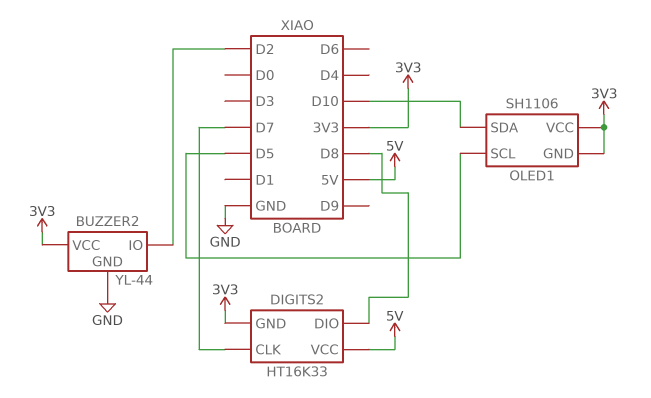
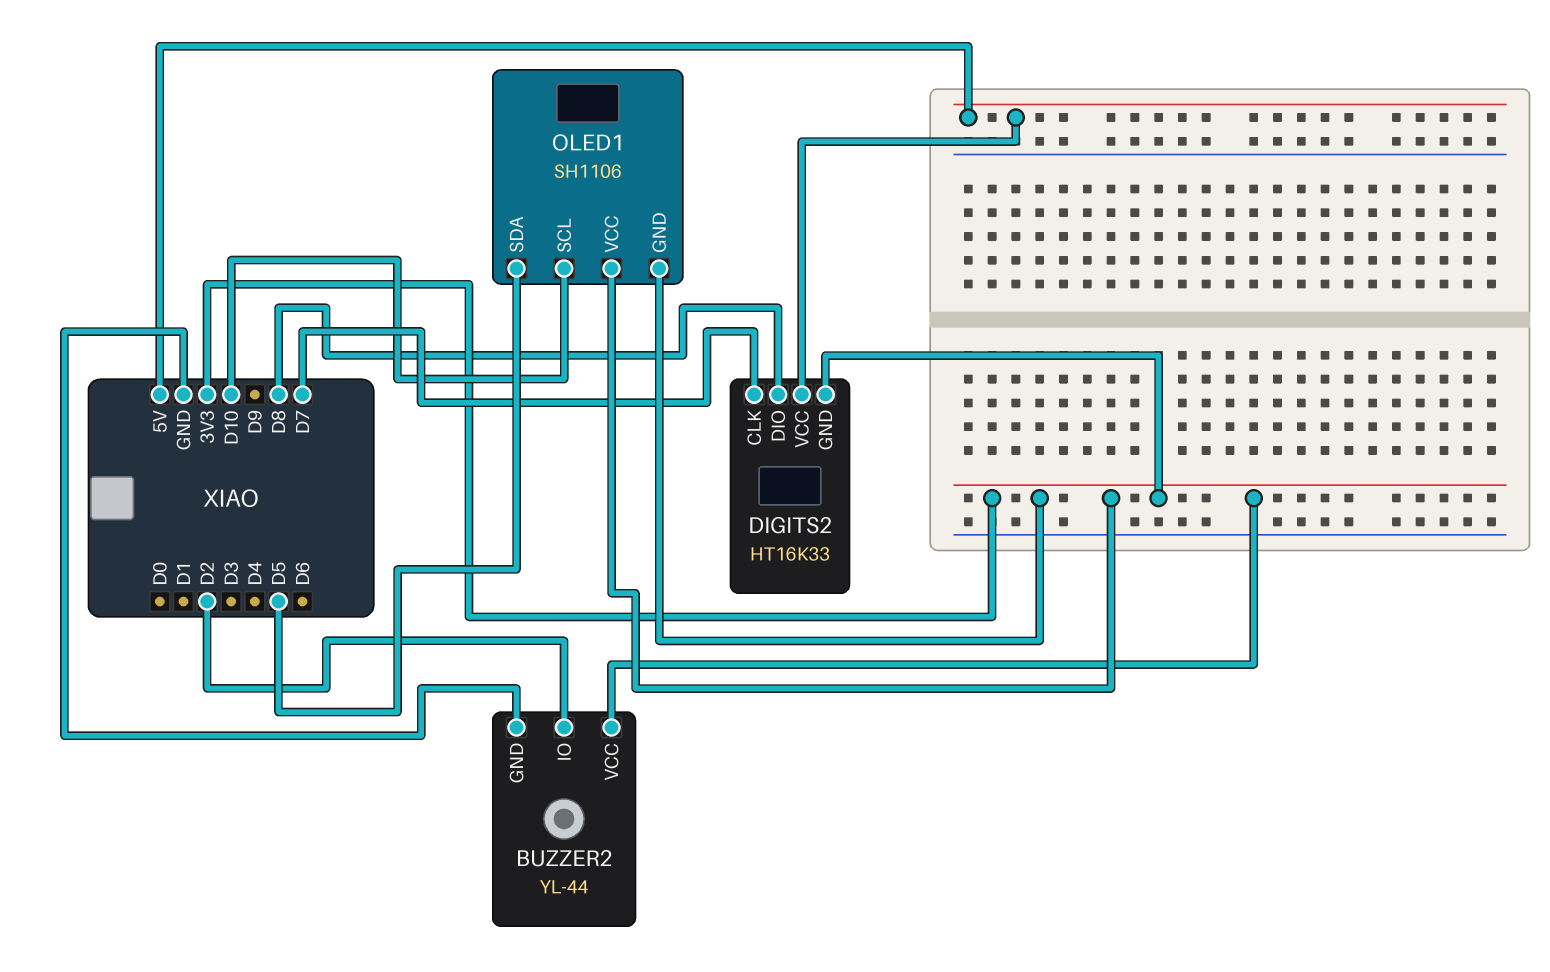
OLED1 pin SCL: D5 -> D10
OLED1 pin SDA: D10 -> D5

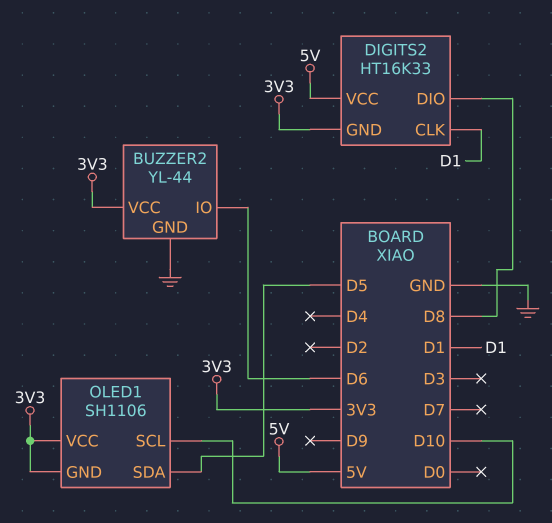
BUZZER2 pin IO: D2 -> D6
DIGITS2 pin CLK: D7 -> D1

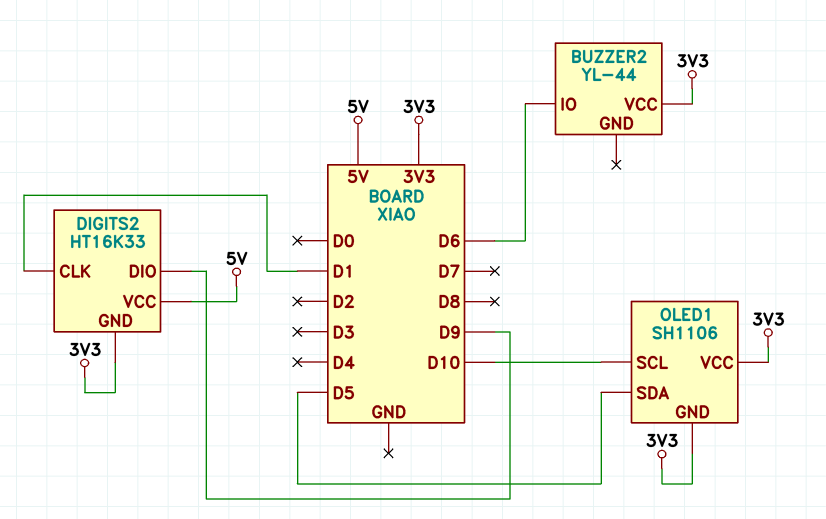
BUZZER2 pin GND: GND -> none
DIGITS2 pin DIO: D8 -> D9

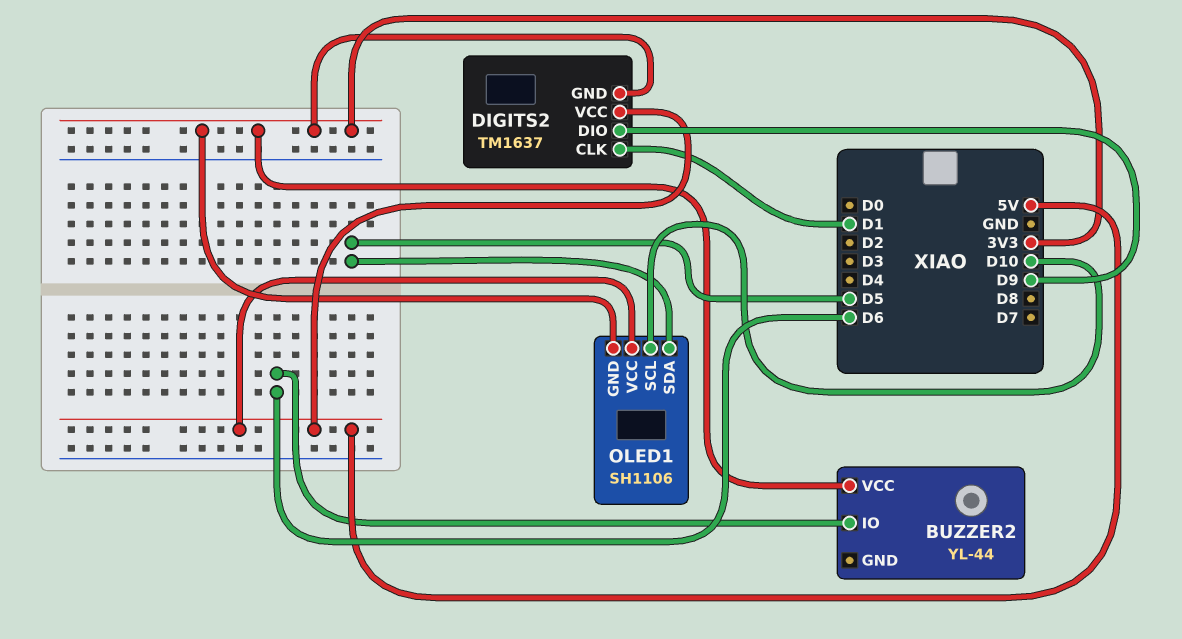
DIGITS2: HT16K33 -> TM1637
OLED1 pin VCC: 3V3 -> 5V

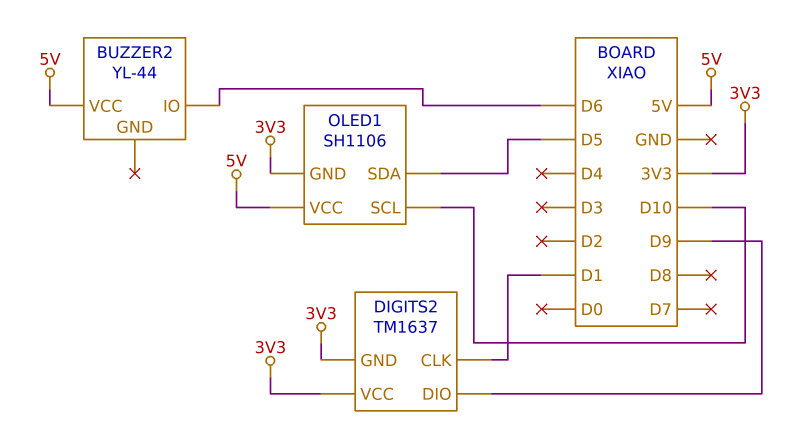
BUZZER2 pin VCC: 3V3 -> 5V
DIGITS2 pin VCC: 5V -> 3V3

